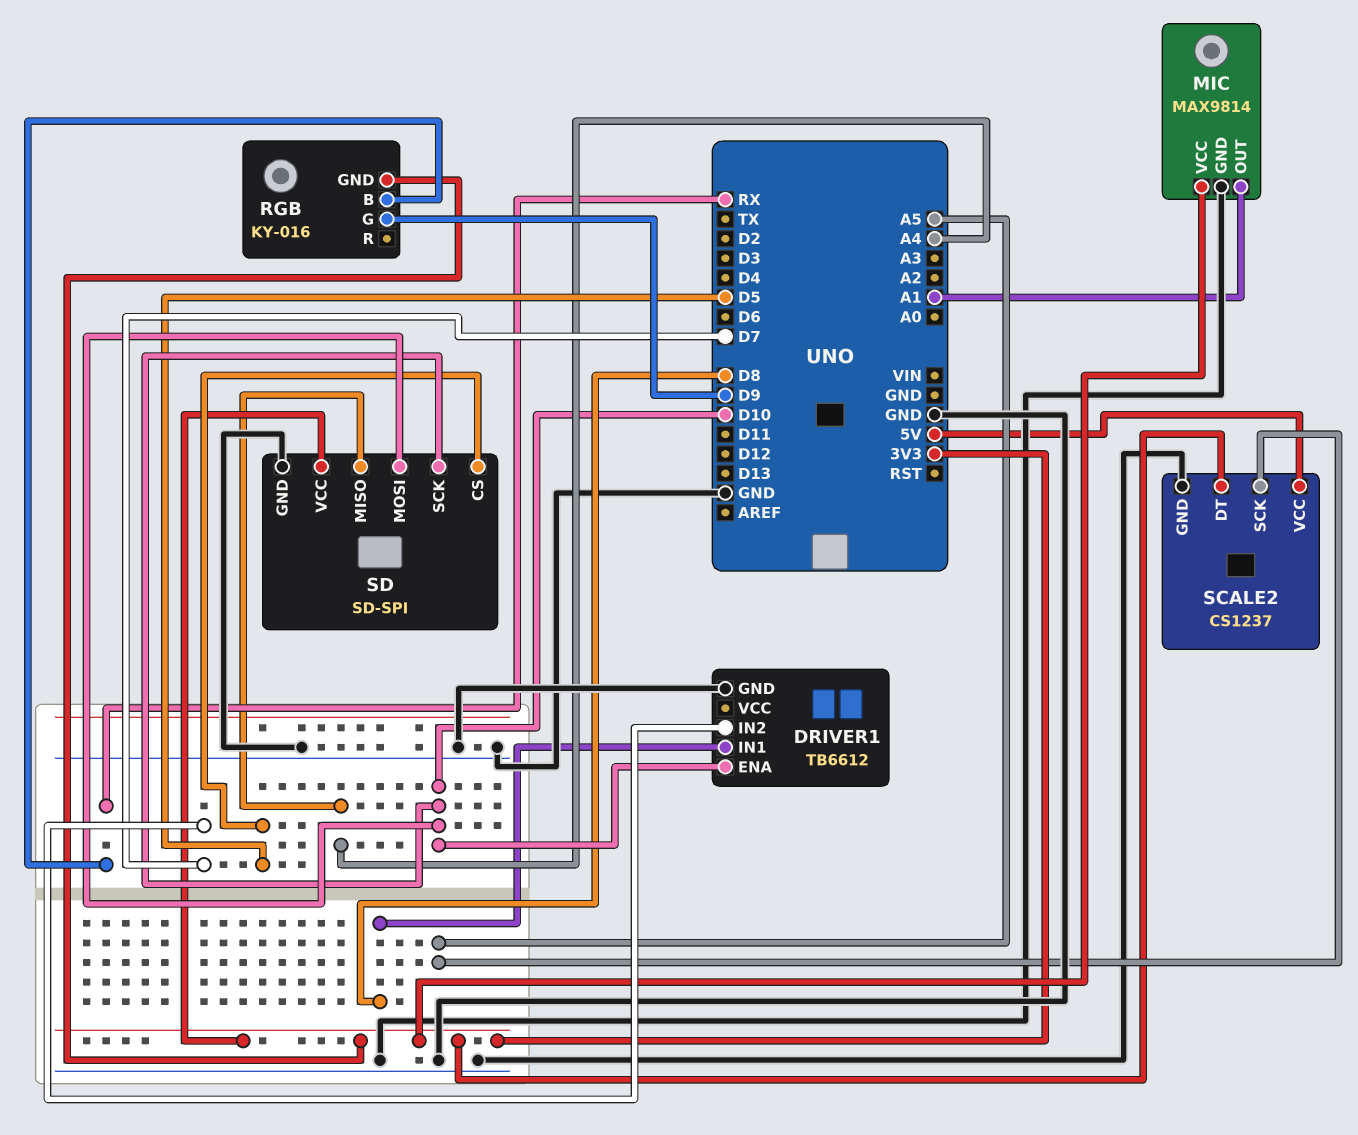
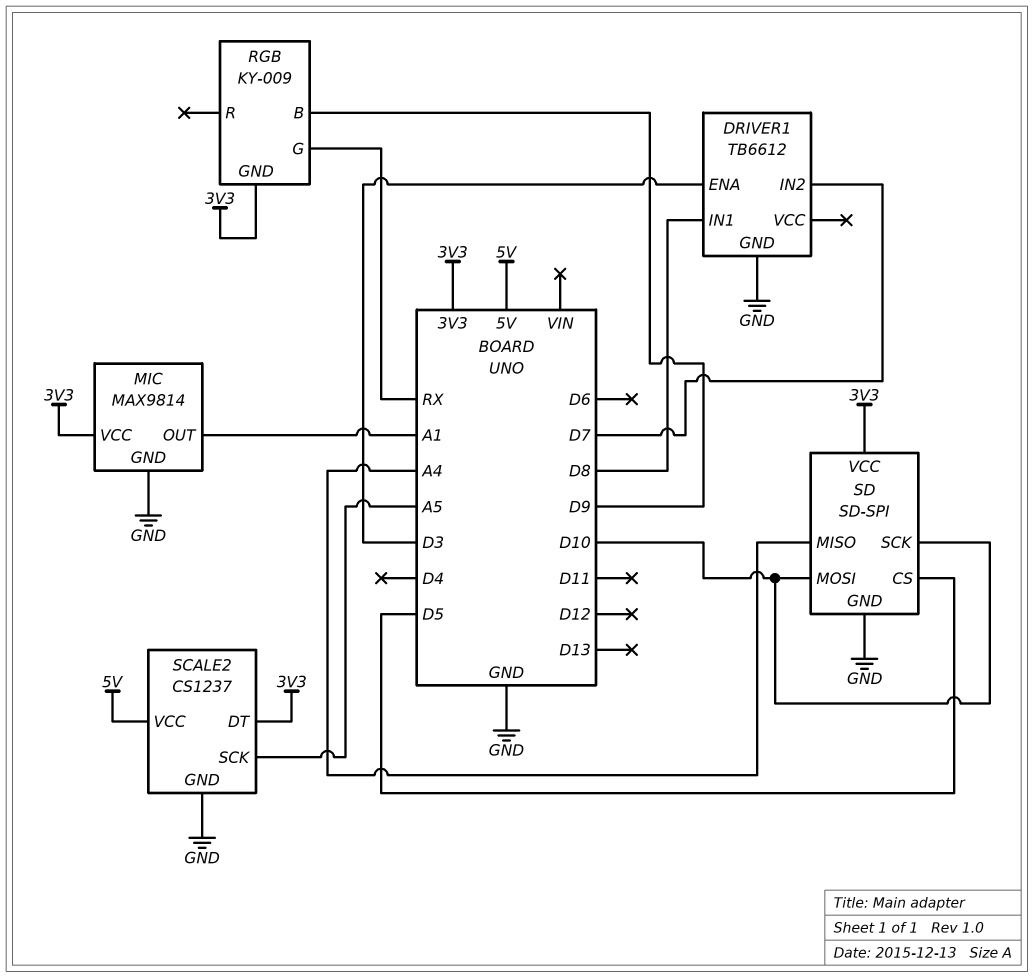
DRIVER1 pin ENA: D10 -> D3
RGB: KY-016 -> KY-009
RGB pin B: RX -> D9
RGB pin G: D9 -> RX

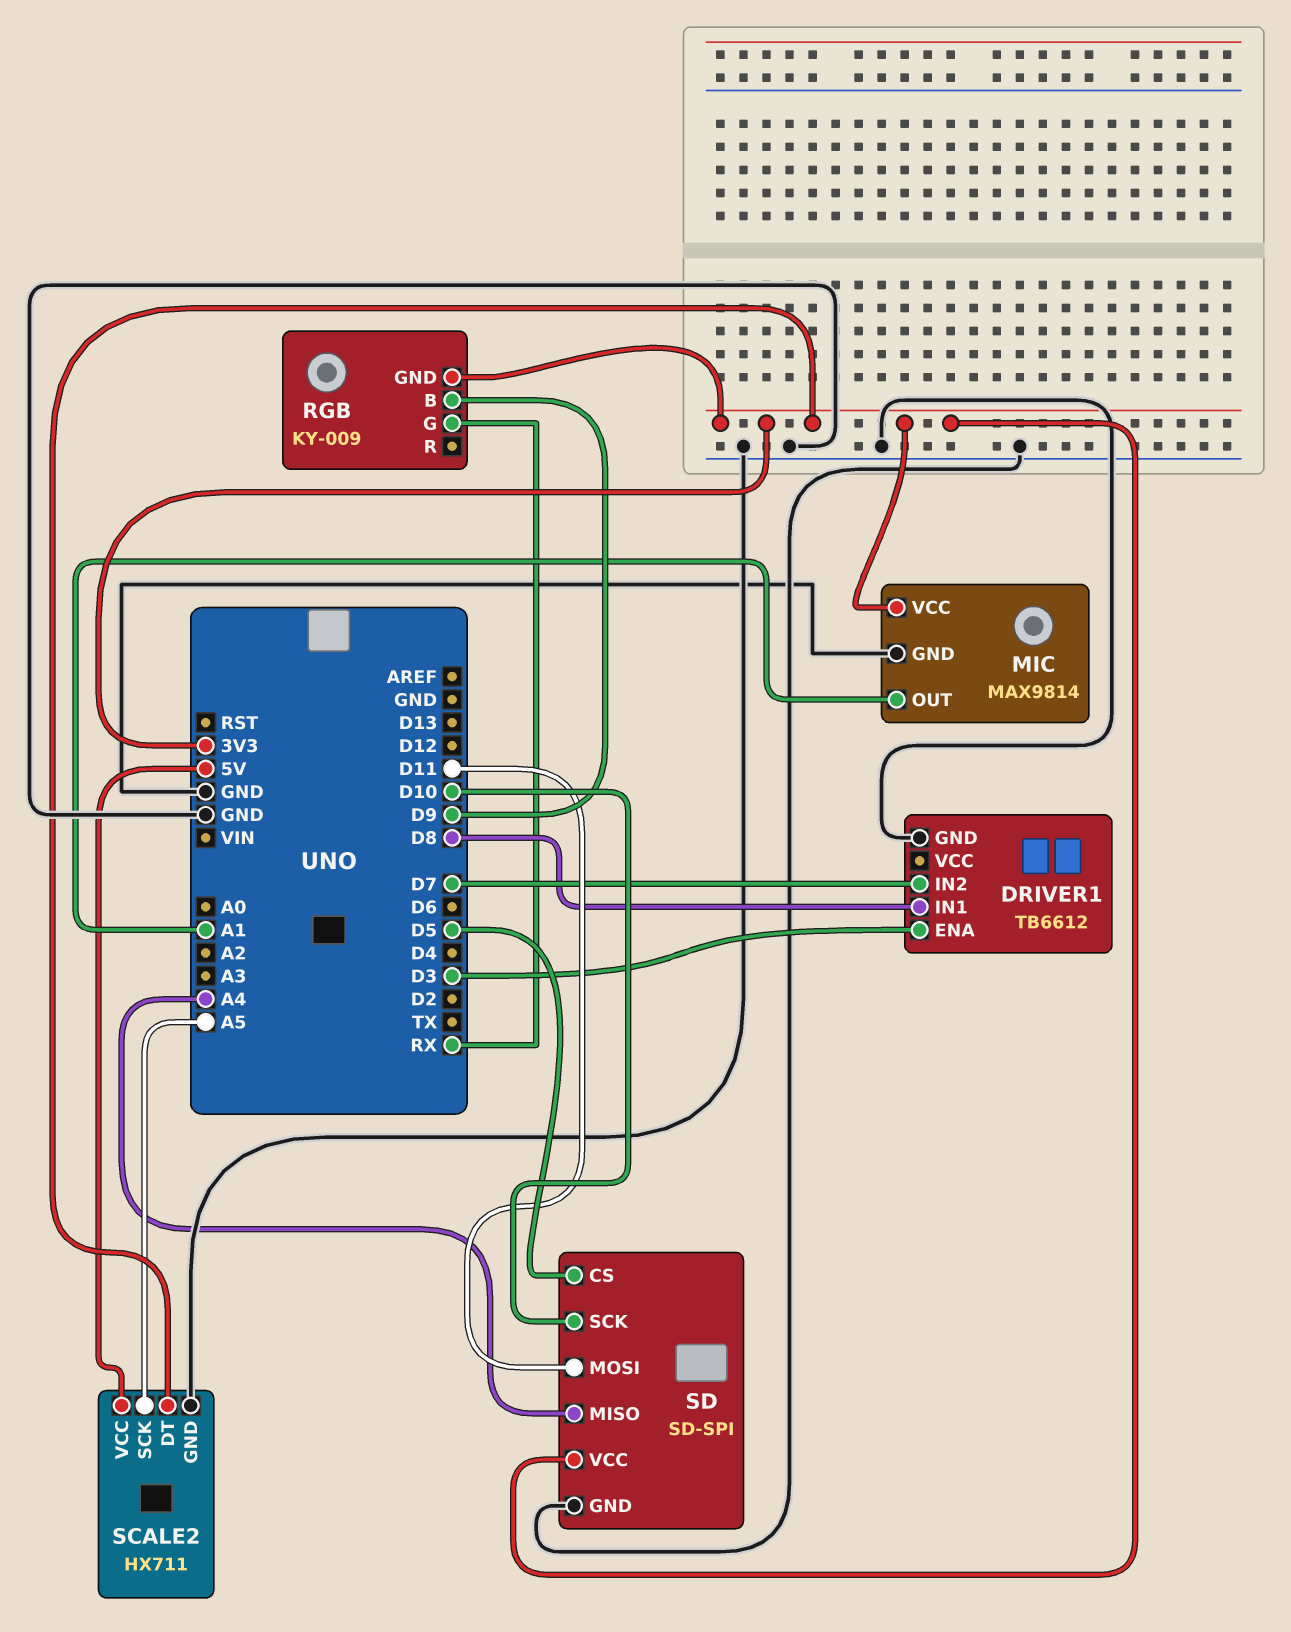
SCALE2: CS1237 -> HX711
SD pin MOSI: D10 -> D11

